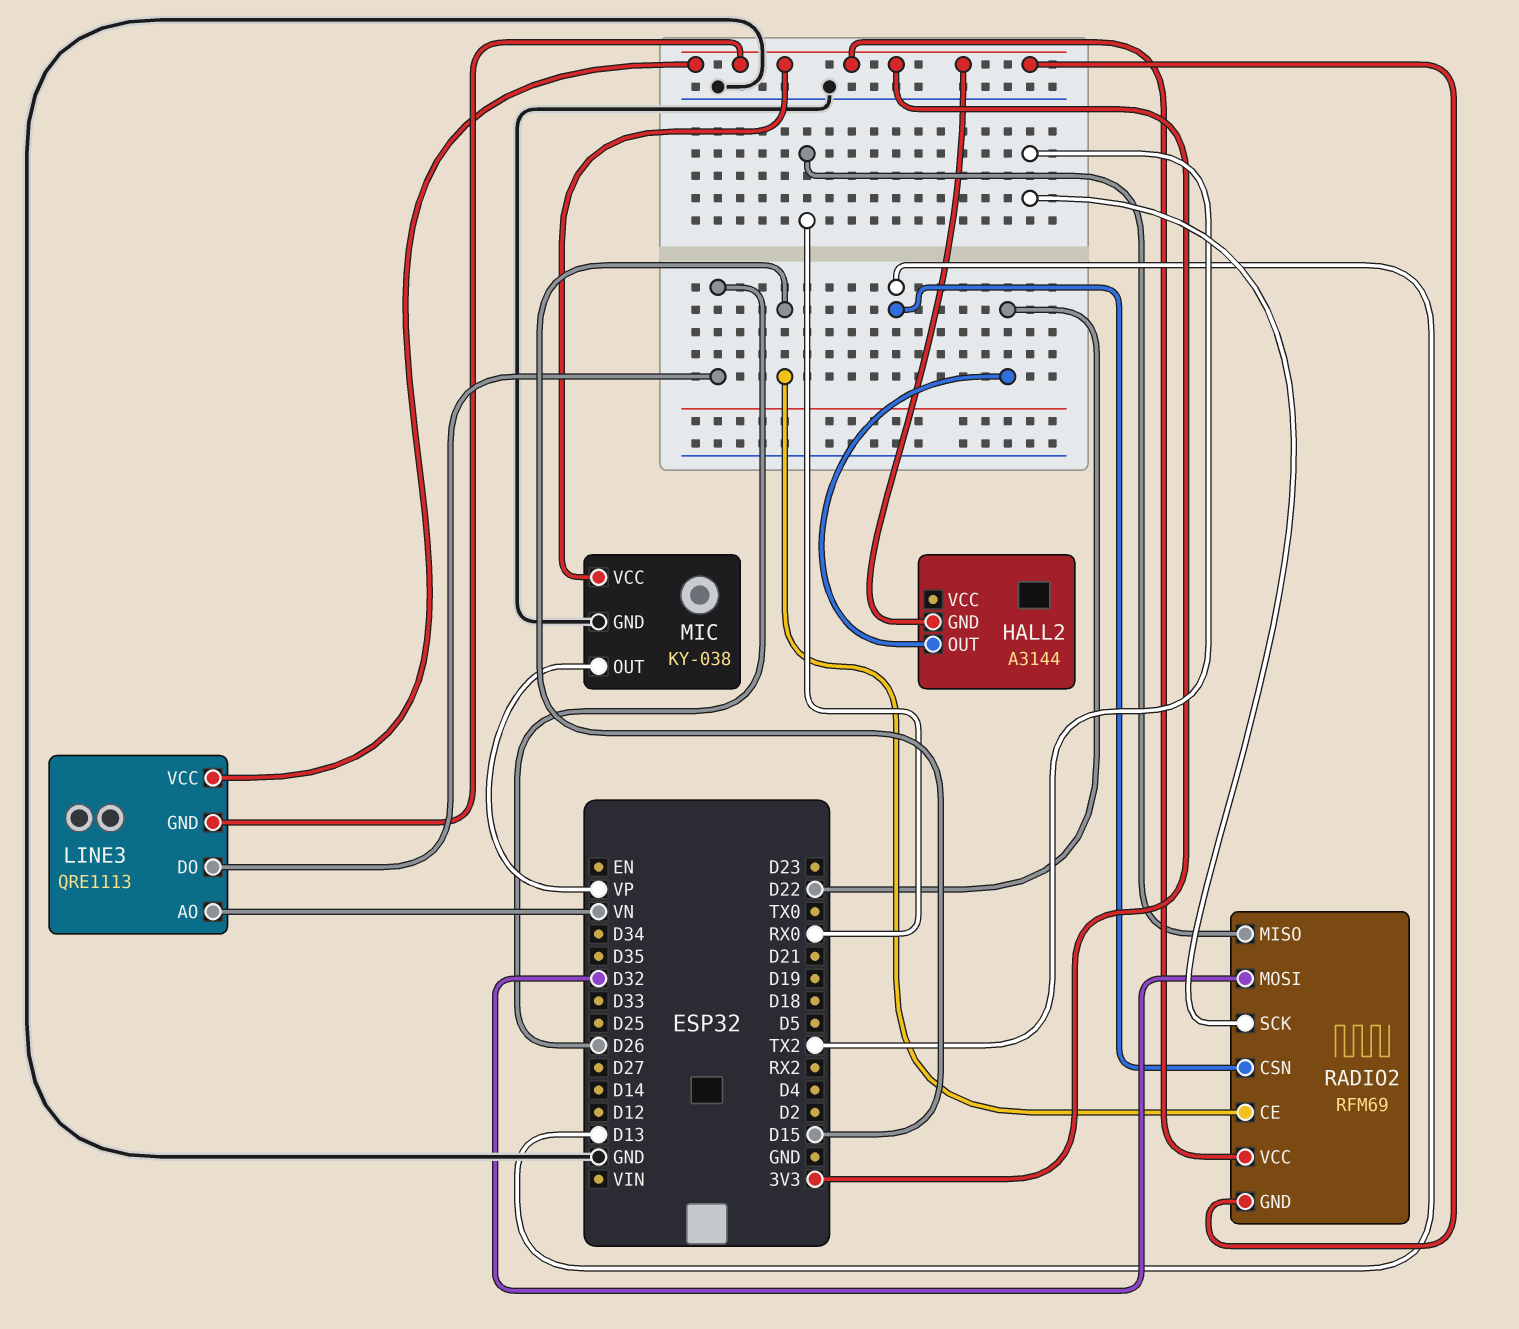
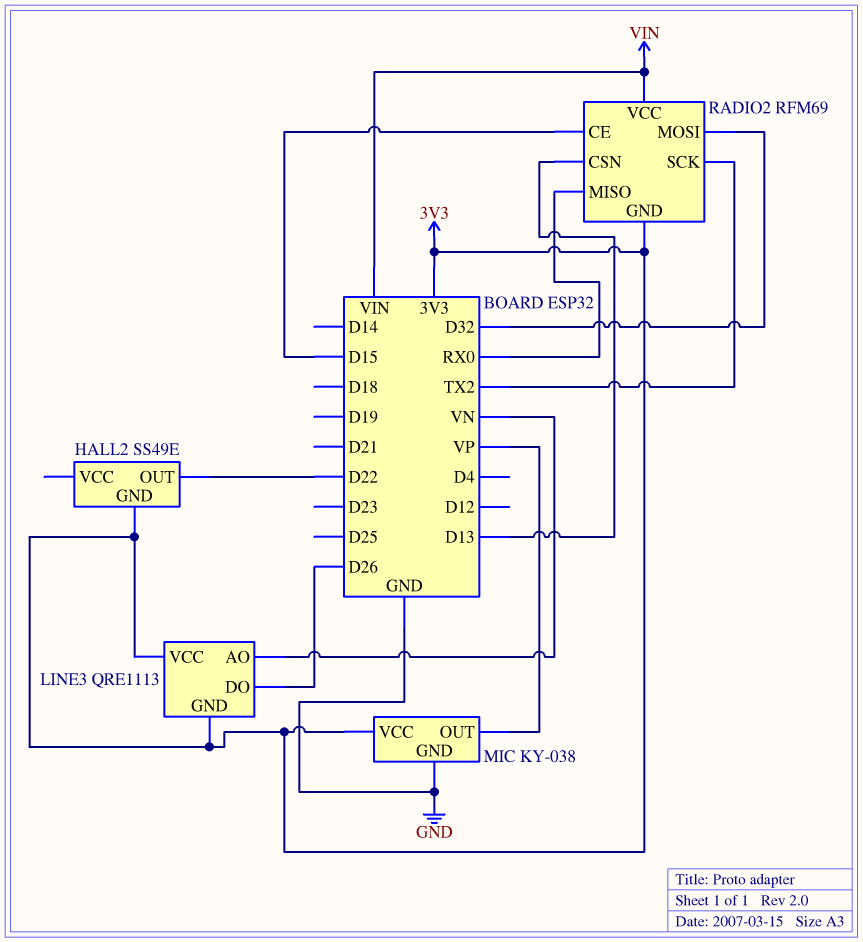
HALL2: A3144 -> SS49E
RADIO2 pin VCC: 3V3 -> VIN

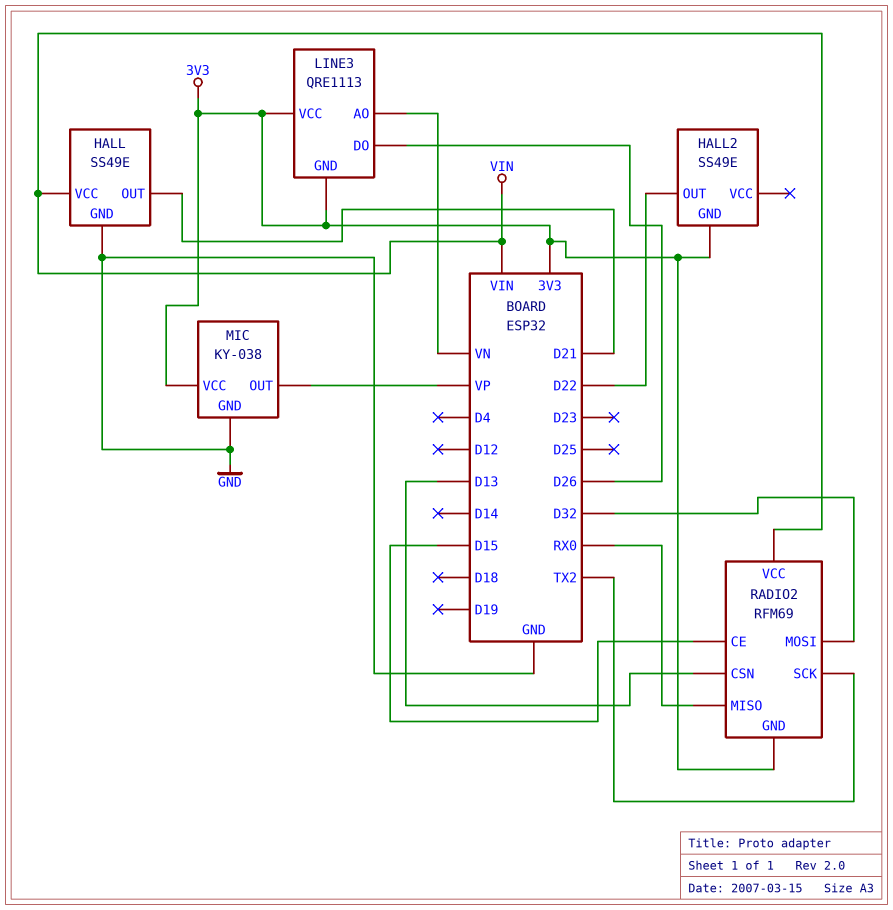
HALL: none -> SS49E
HALL pin GND: none -> GND
HALL pin OUT: none -> D21
HALL pin VCC: none -> VIN

